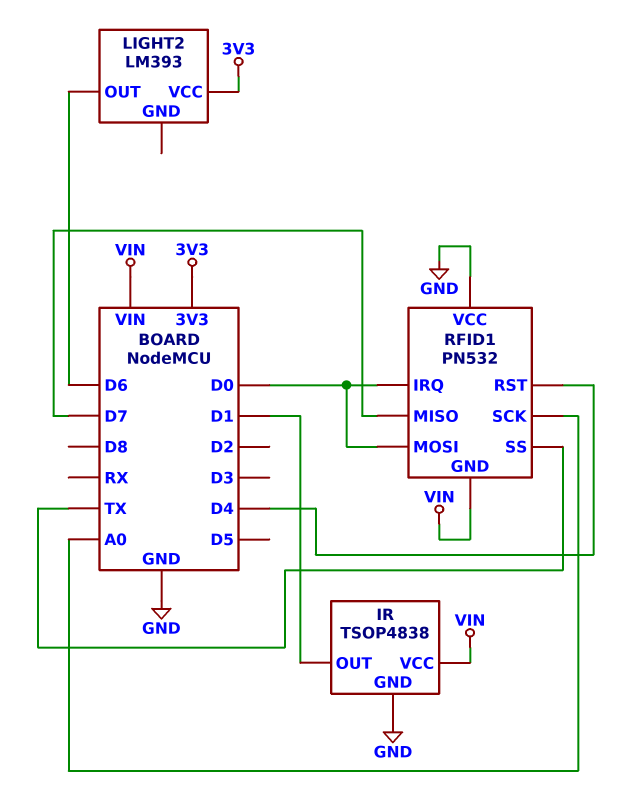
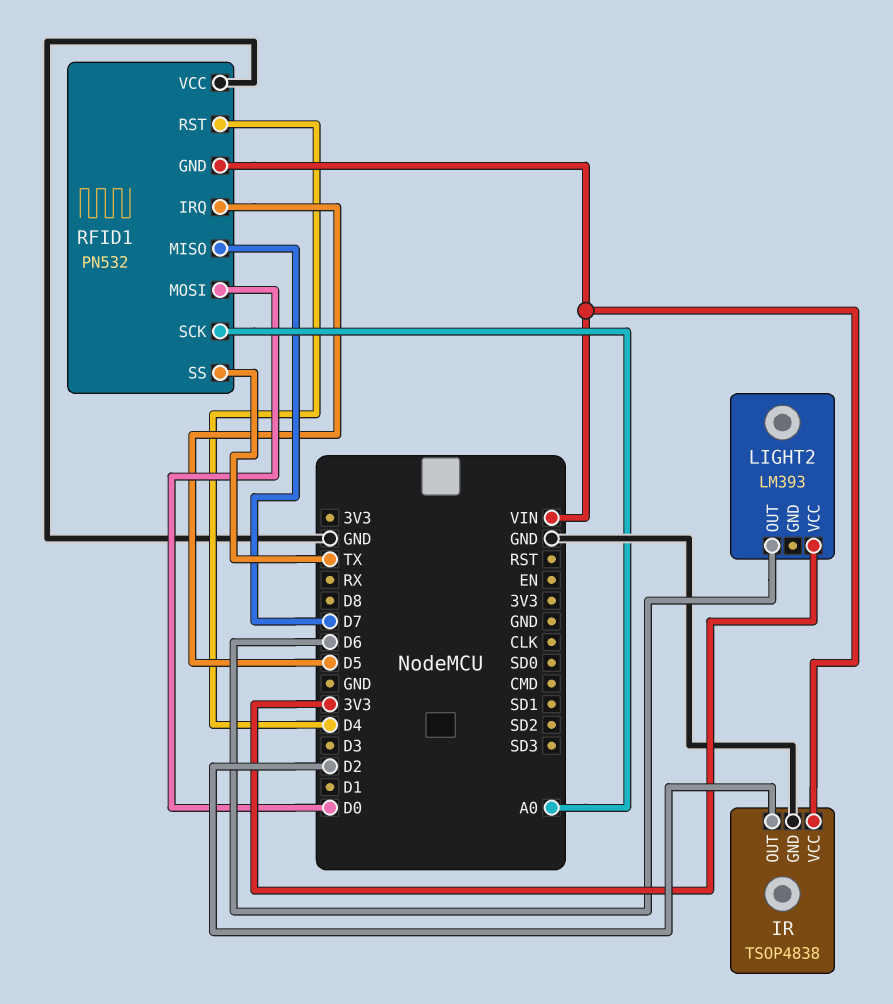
IR pin OUT: D1 -> D2
RFID1 pin IRQ: D0 -> D5

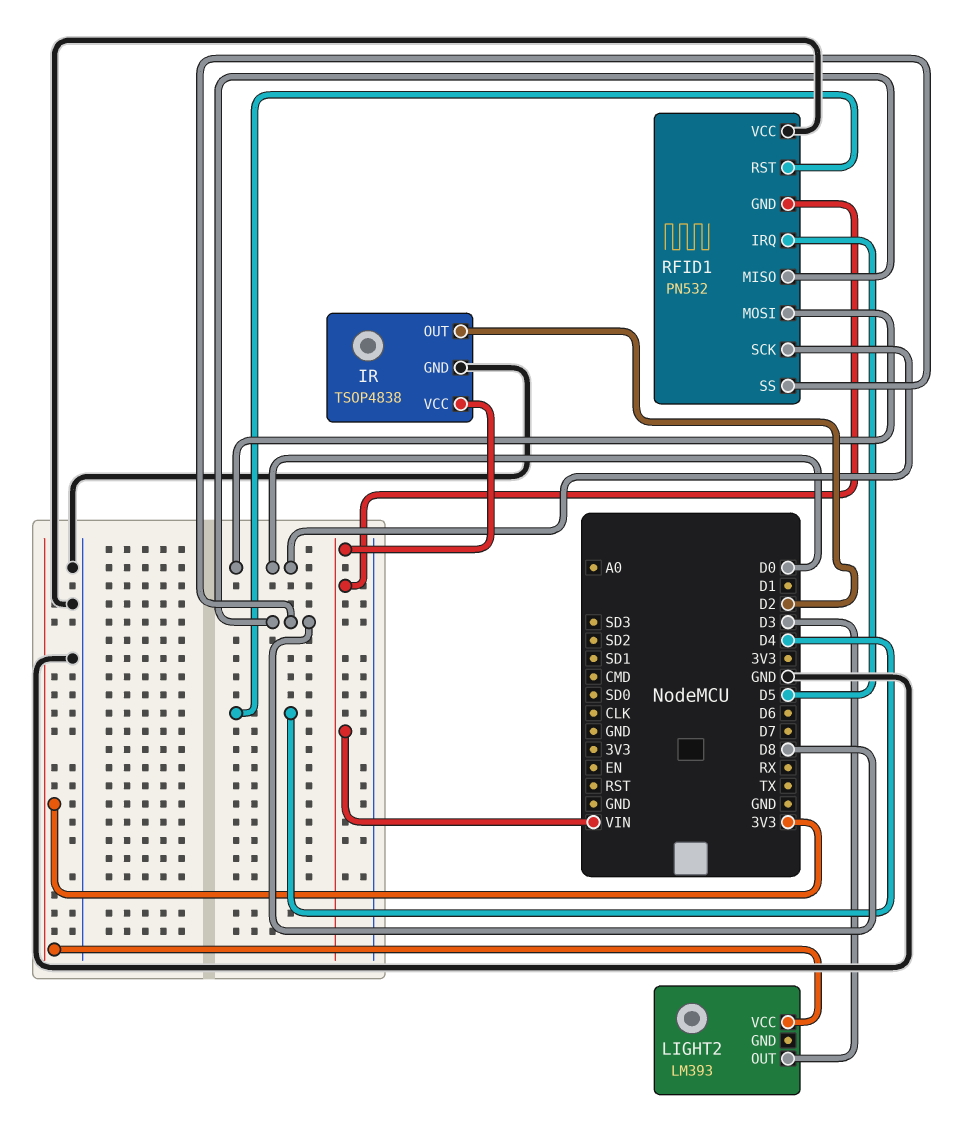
LIGHT2 pin OUT: D6 -> D3
RFID1 pin MISO: D7 -> D8
RFID1 pin SCK: A0 -> D0
RFID1 pin SS: TX -> D8

